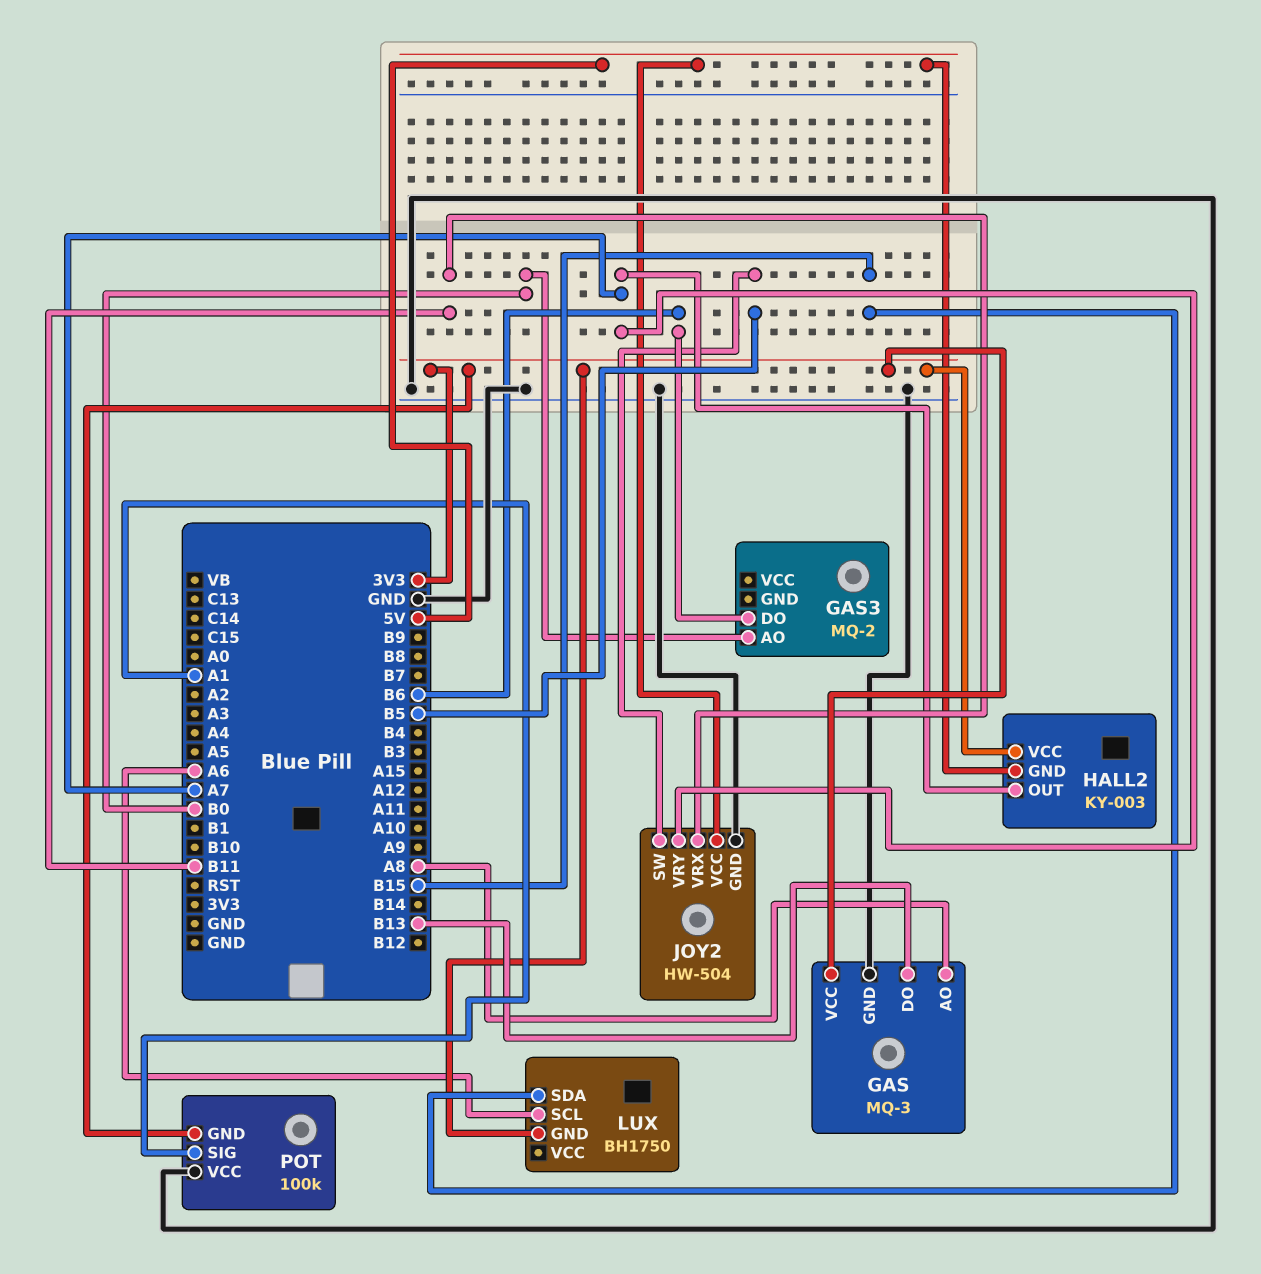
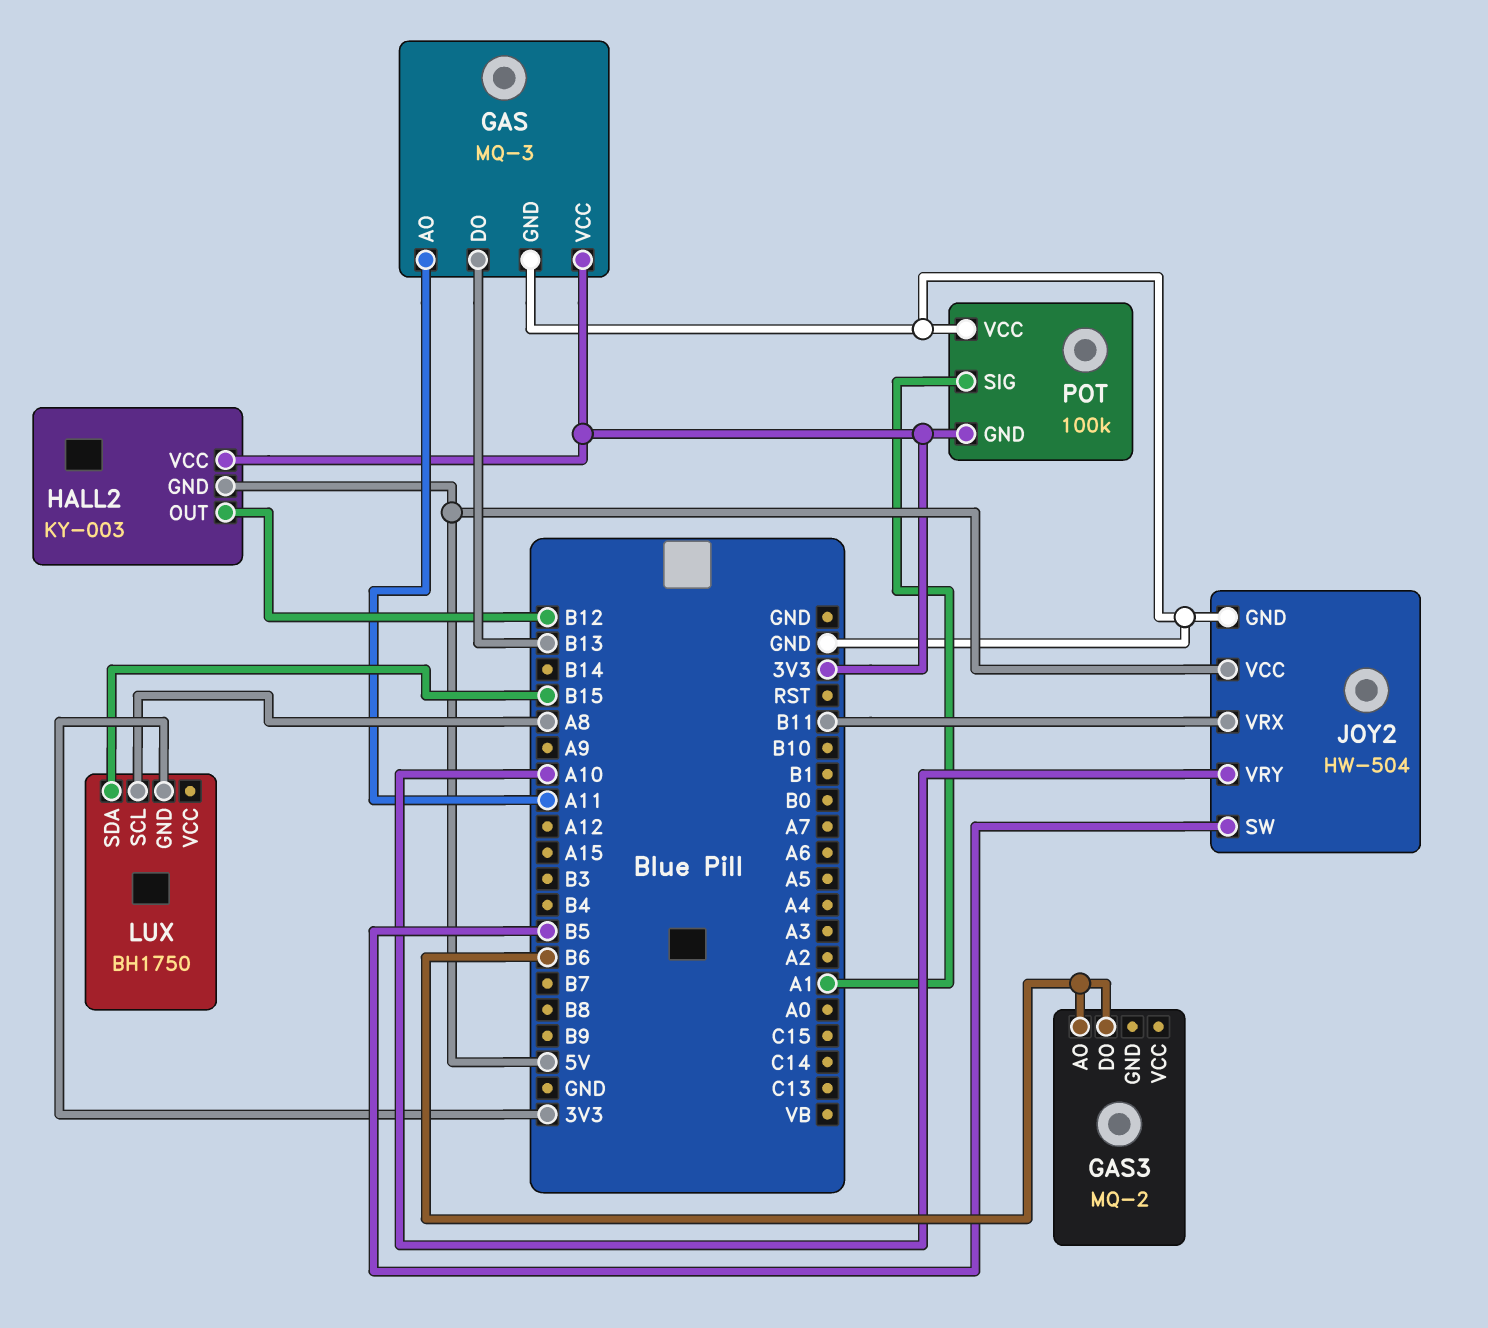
GAS pin AO: A8 -> A11
GAS3 pin AO: B0 -> B6
HALL2 pin OUT: A7 -> B12
JOY2 pin VRY: A7 -> A10
LUX pin SCL: A6 -> A8

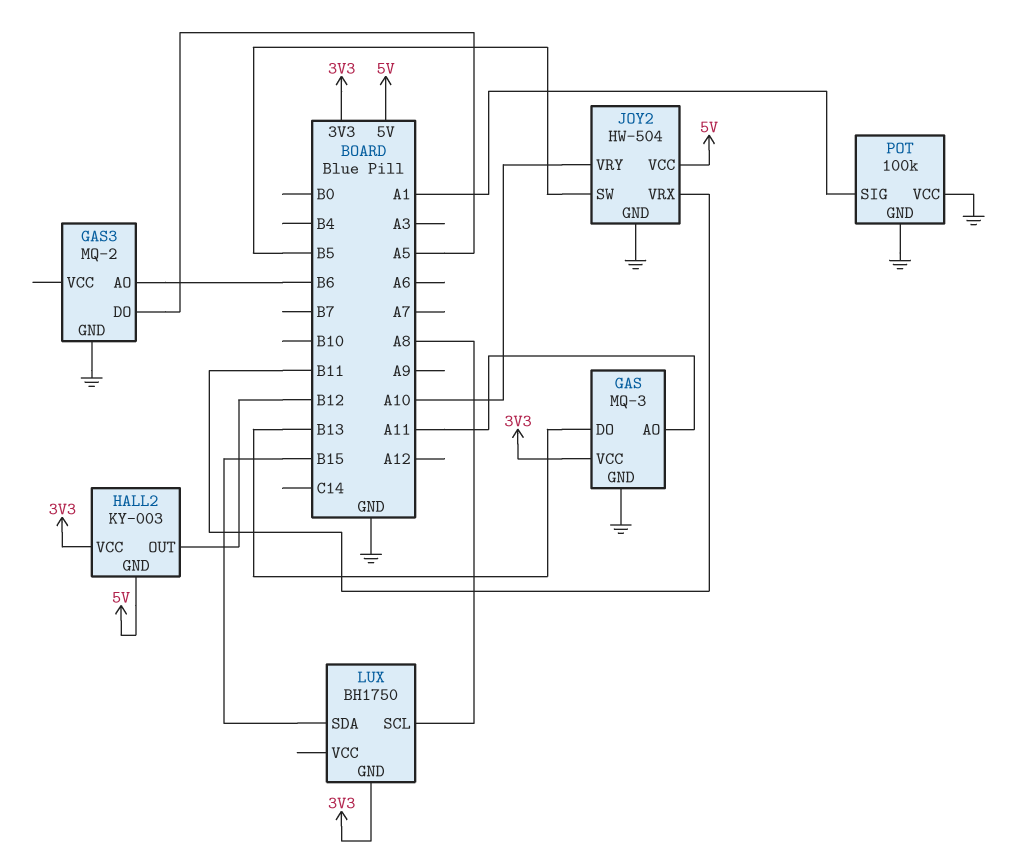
GAS3 pin DO: B6 -> A5
GAS3 pin GND: none -> GND
POT pin GND: 3V3 -> GND

